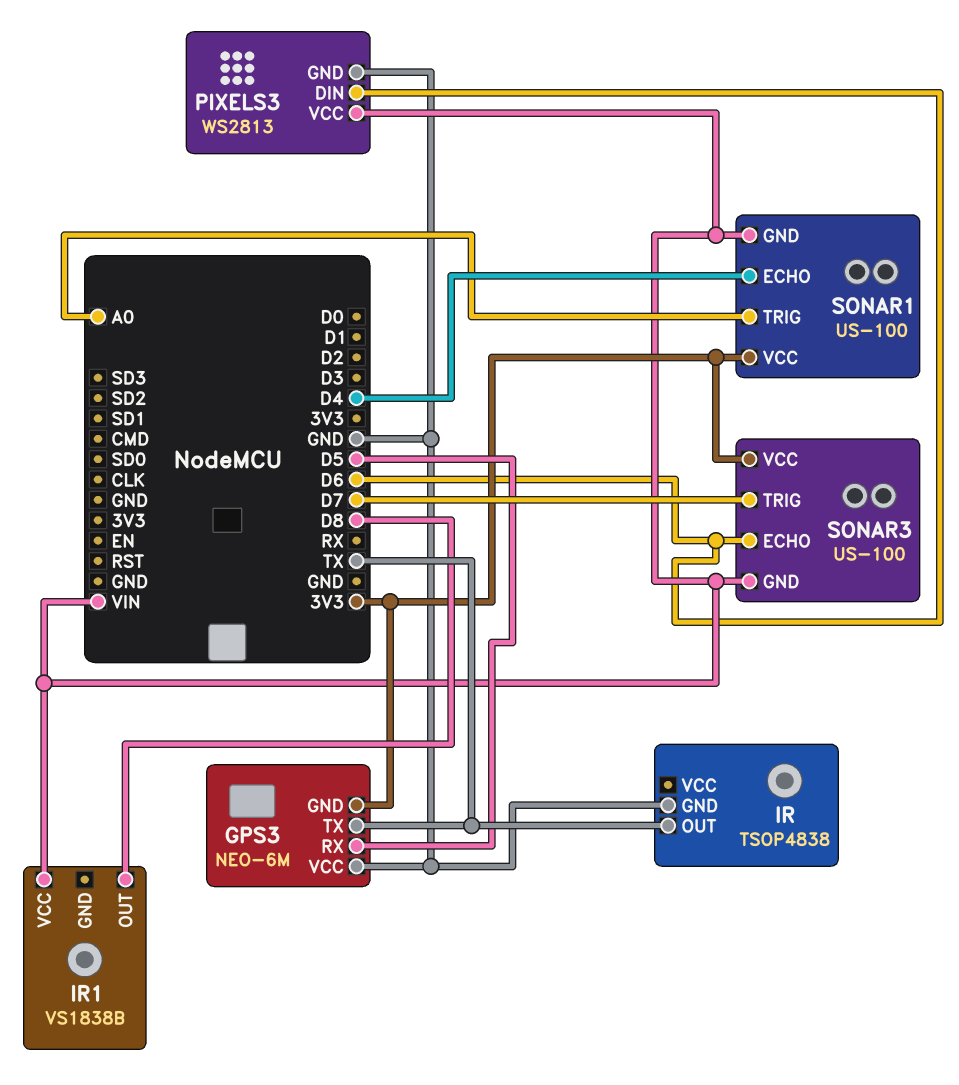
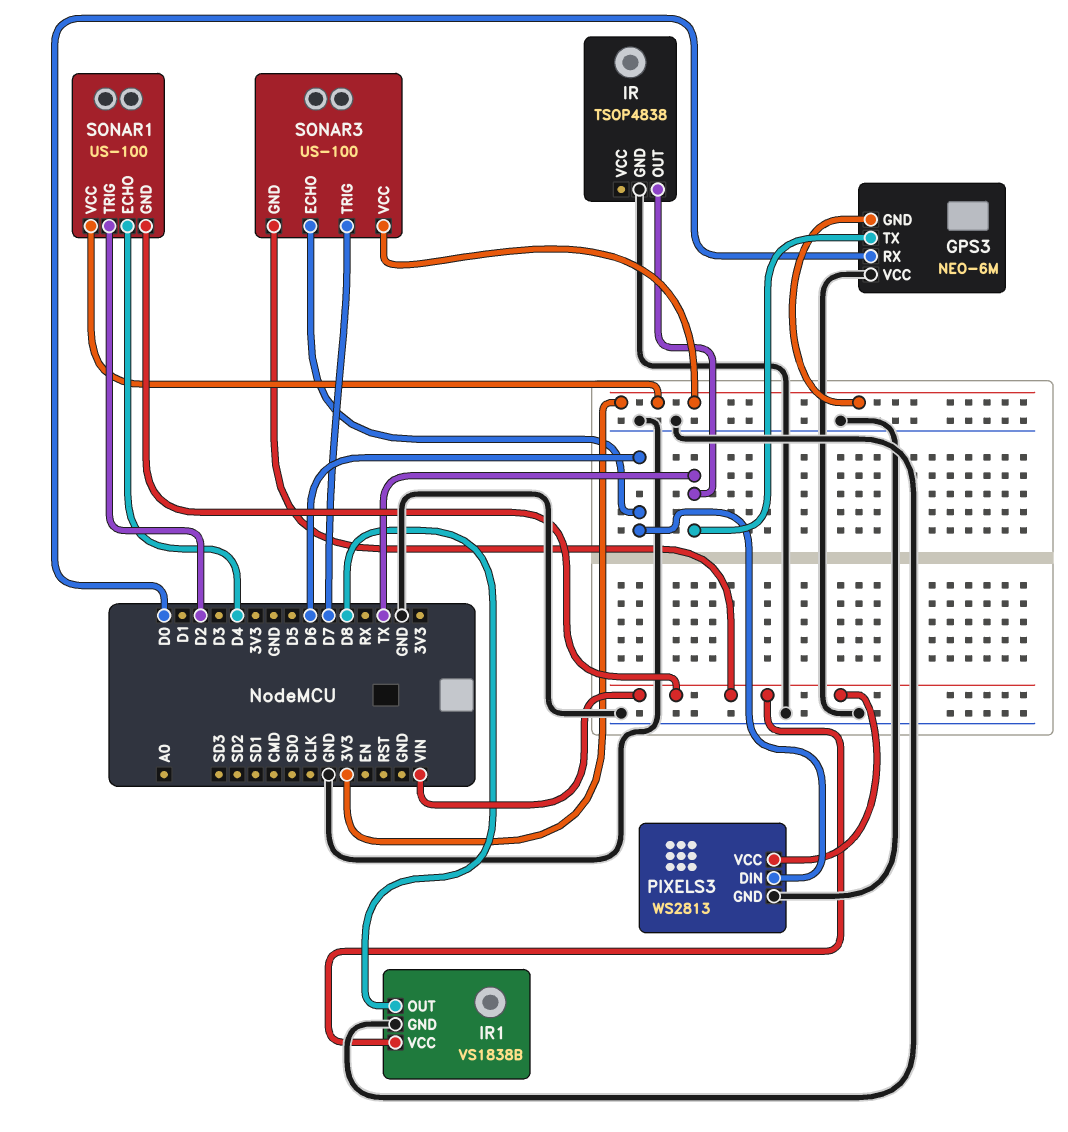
GPS3 pin RX: D5 -> D0
IR1 pin GND: none -> GND
SONAR1 pin TRIG: A0 -> D2

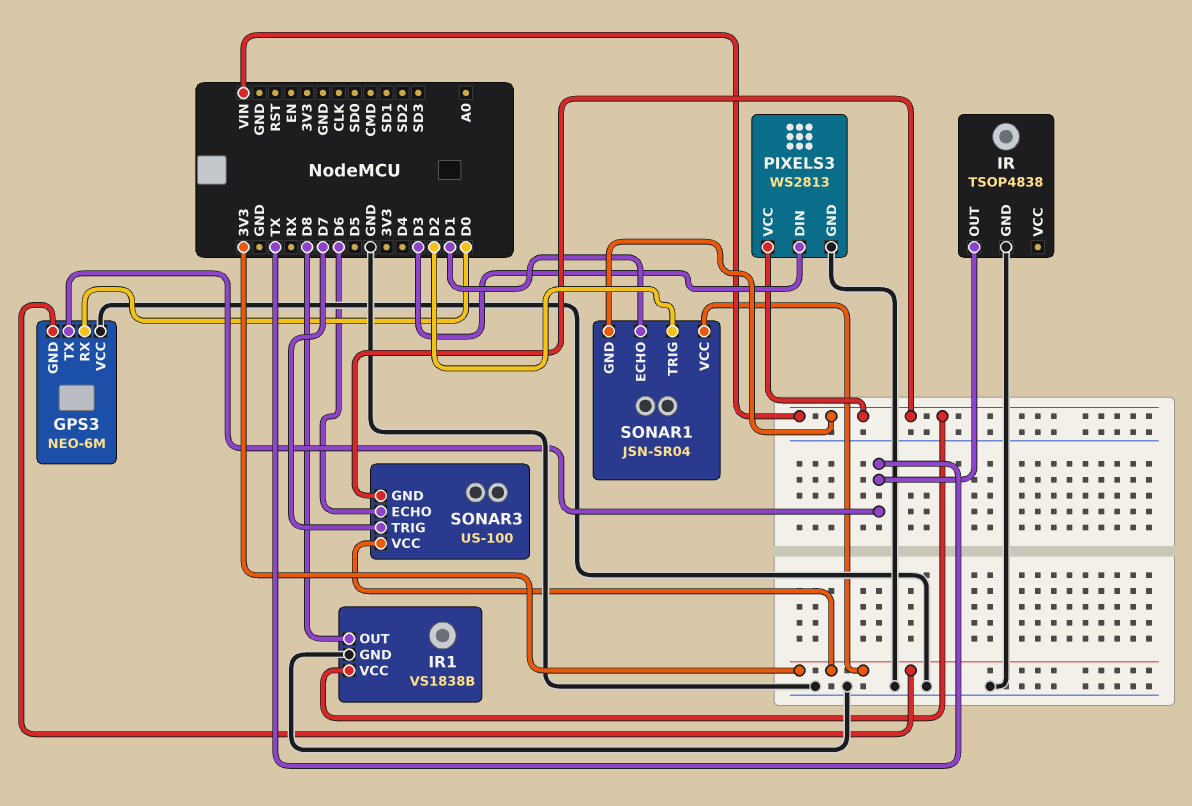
PIXELS3 pin DIN: D6 -> D3
SONAR1: US-100 -> JSN-SR04
SONAR1 pin ECHO: D4 -> D1

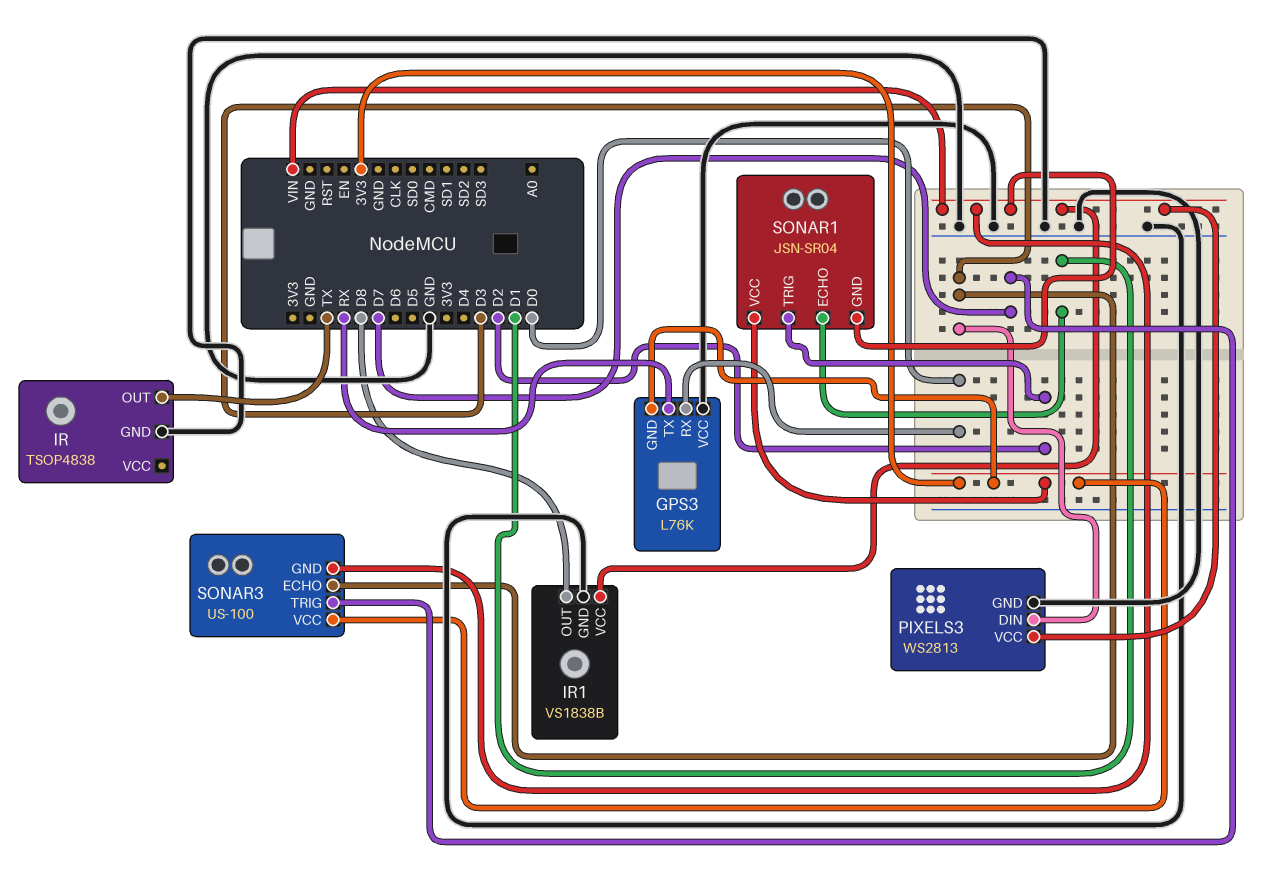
GPS3: NEO-6M -> L76K
GPS3 pin TX: TX -> RX
SONAR3 pin ECHO: D6 -> D3

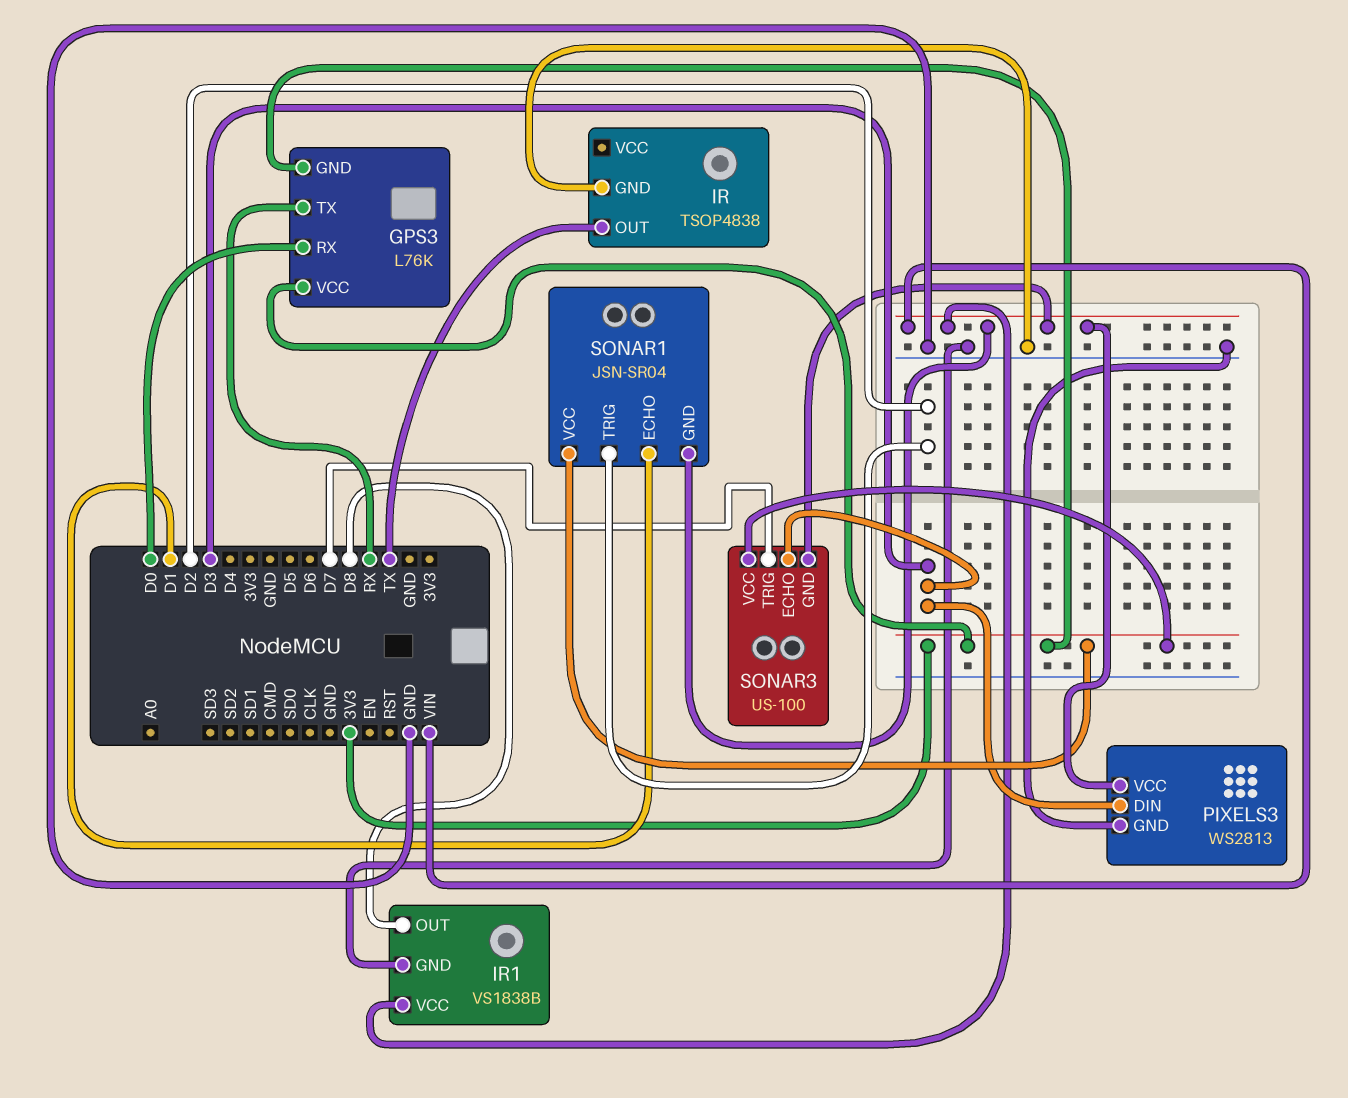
GPS3 pin VCC: GND -> 3V3

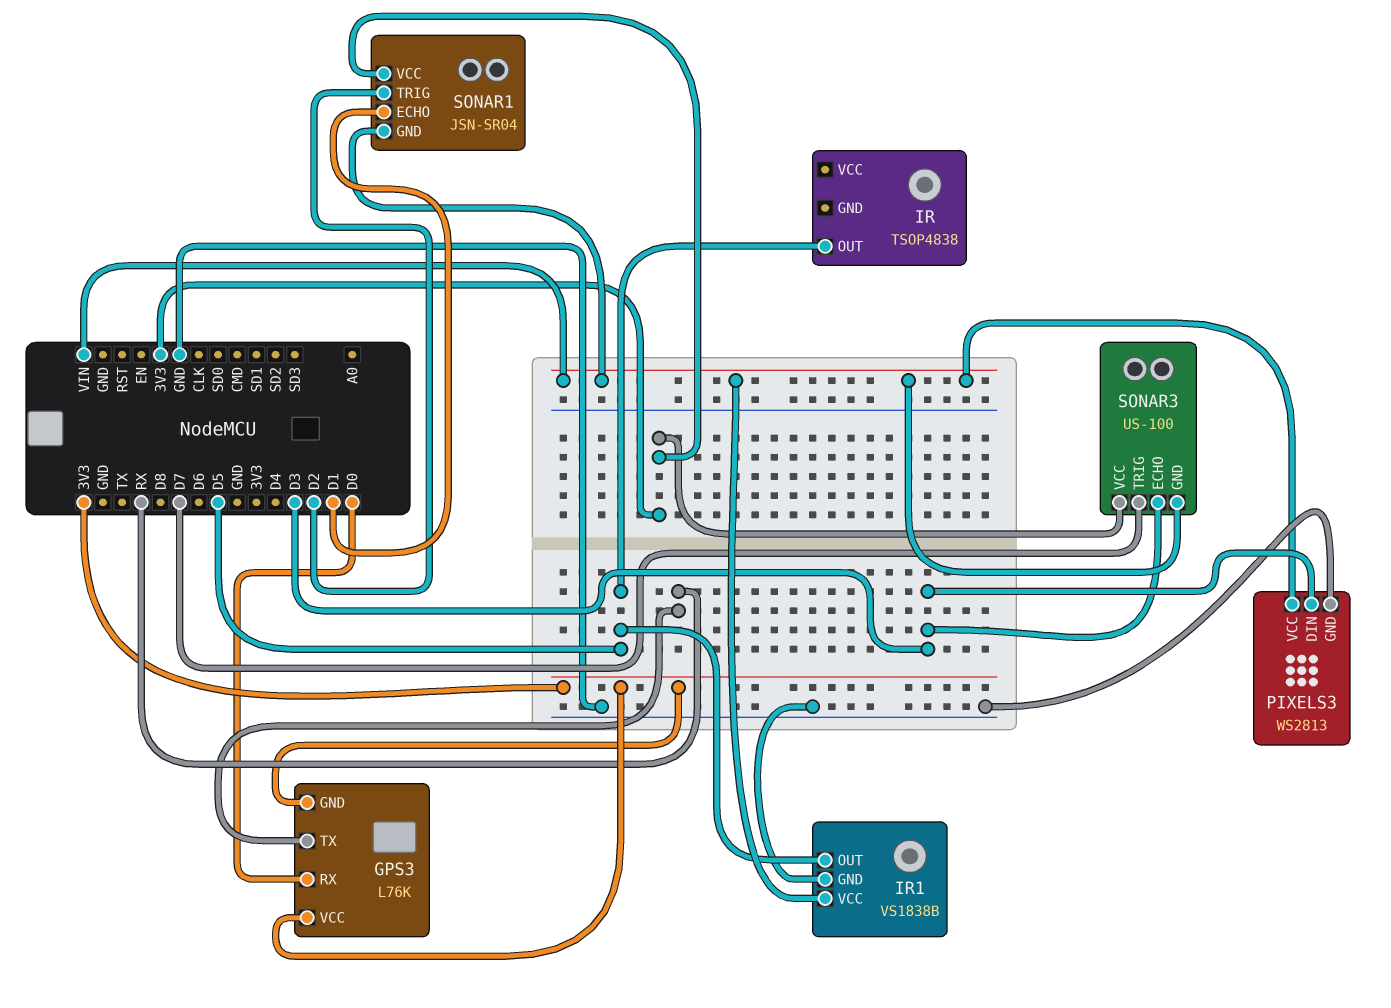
IR pin GND: GND -> none
IR pin OUT: TX -> D5
IR1 pin OUT: D8 -> D5

